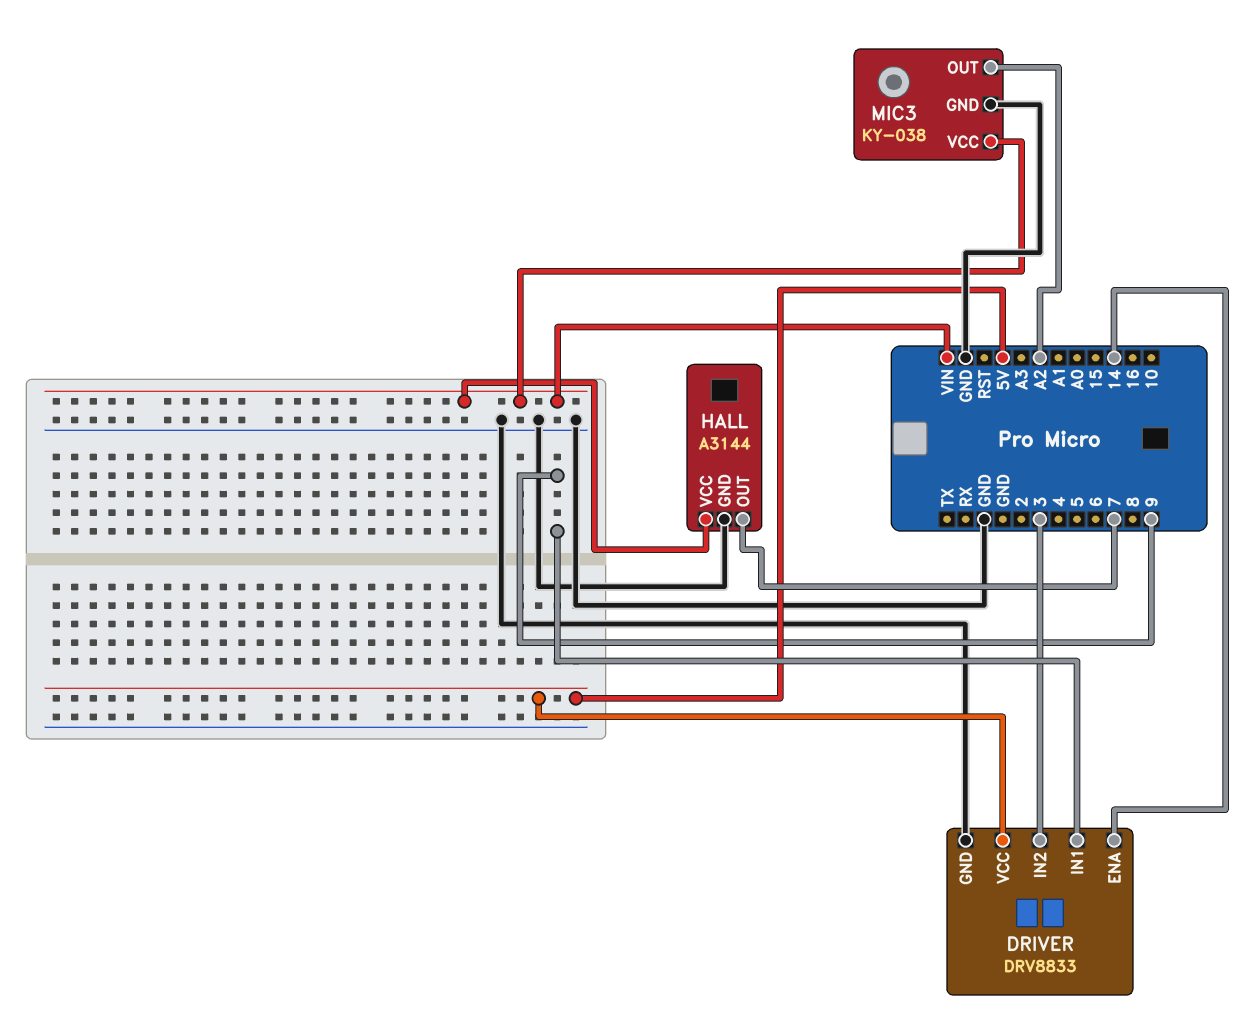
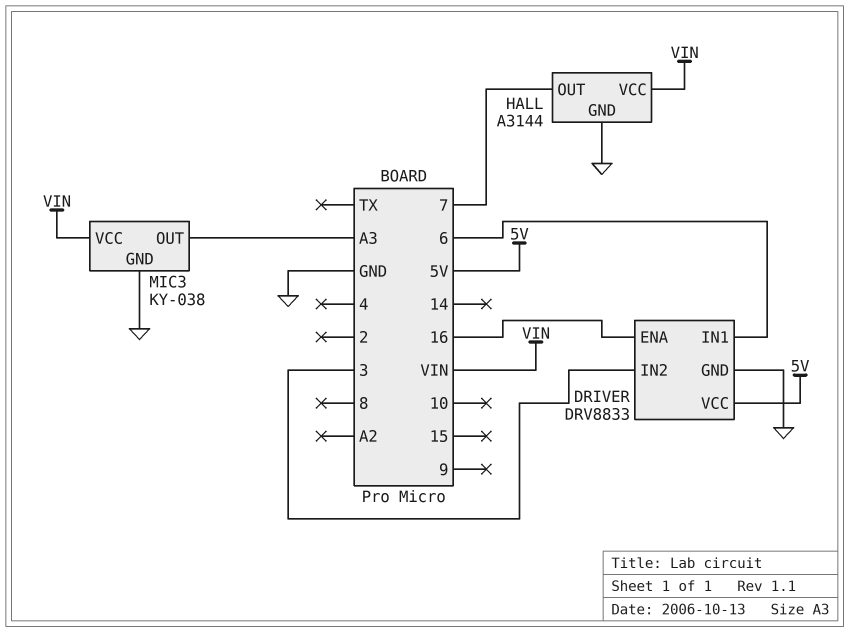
DRIVER pin ENA: 14 -> 16
DRIVER pin IN1: 9 -> 6
MIC3 pin OUT: A2 -> A3

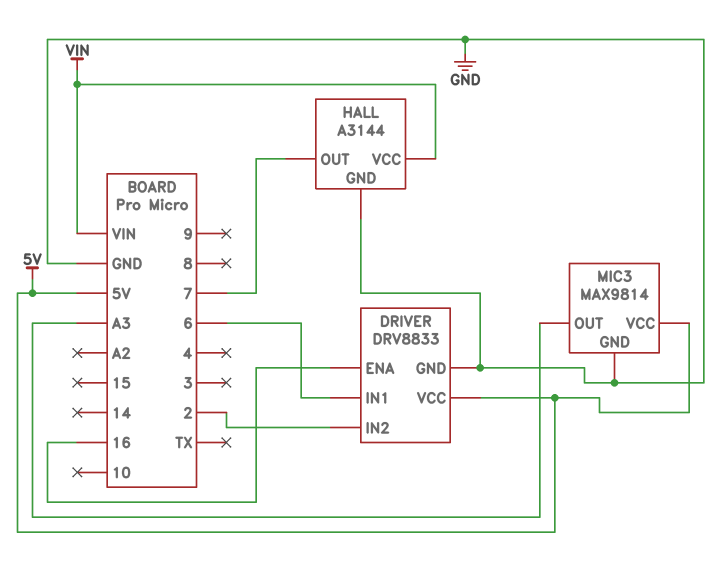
DRIVER pin IN2: 3 -> 2
MIC3: KY-038 -> MAX9814
MIC3 pin VCC: VIN -> 5V

